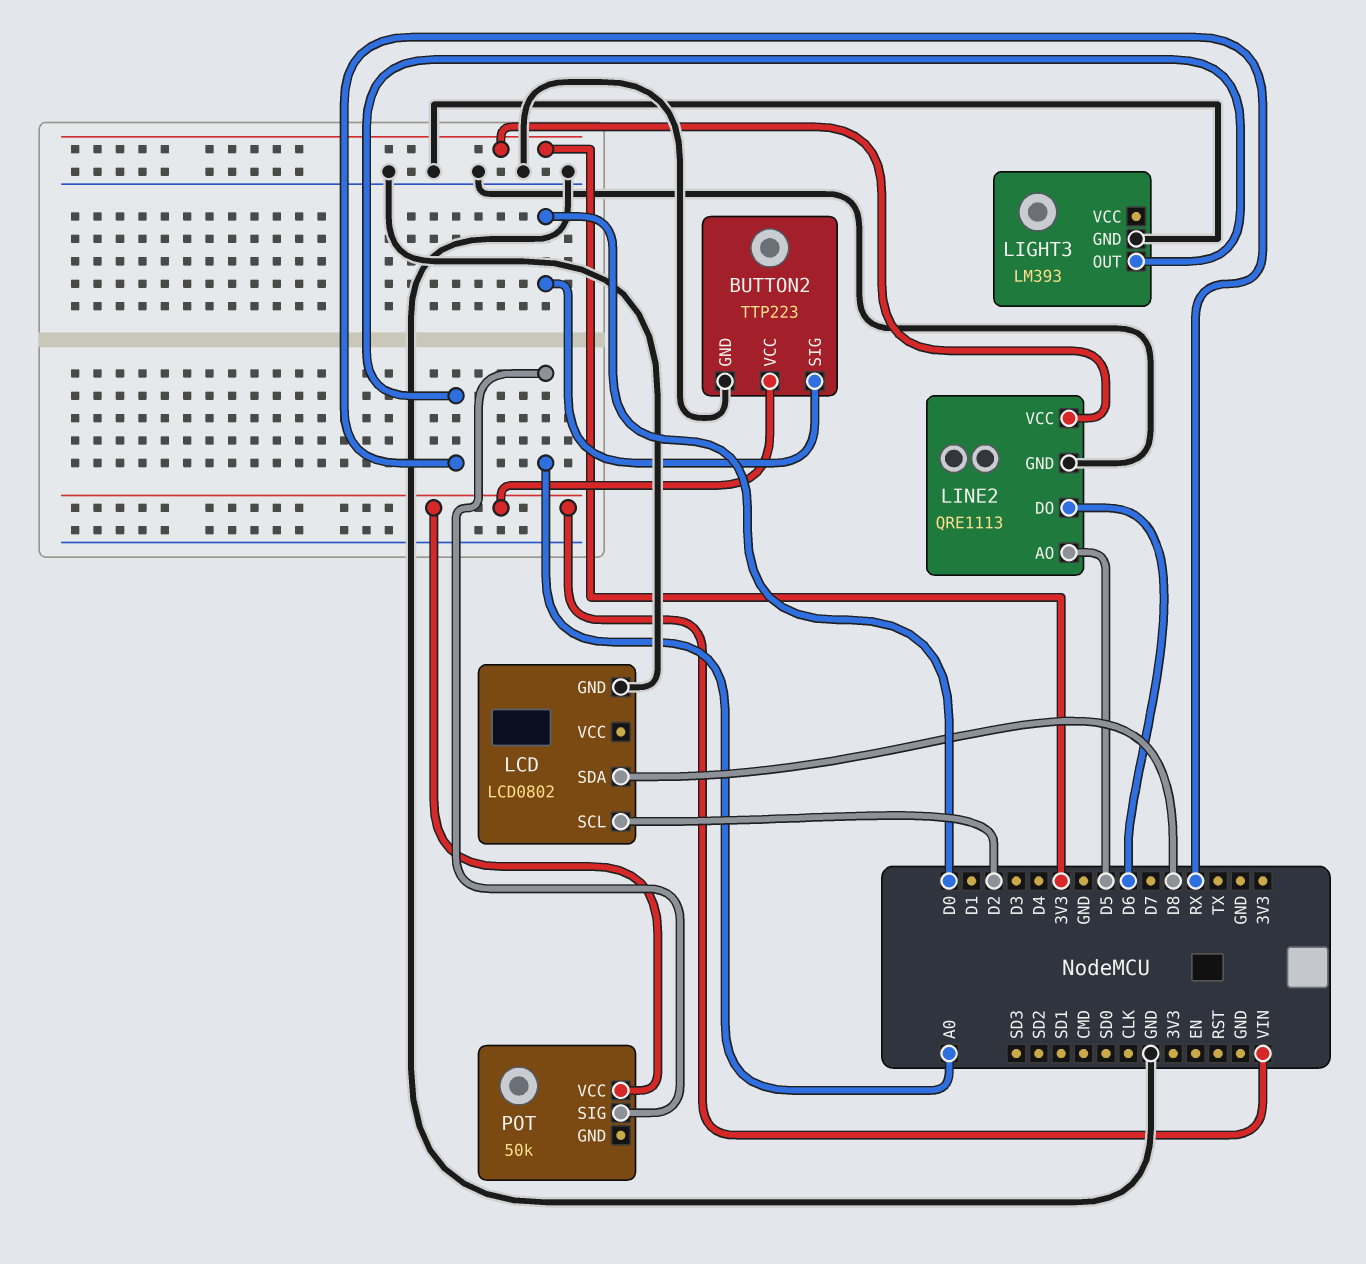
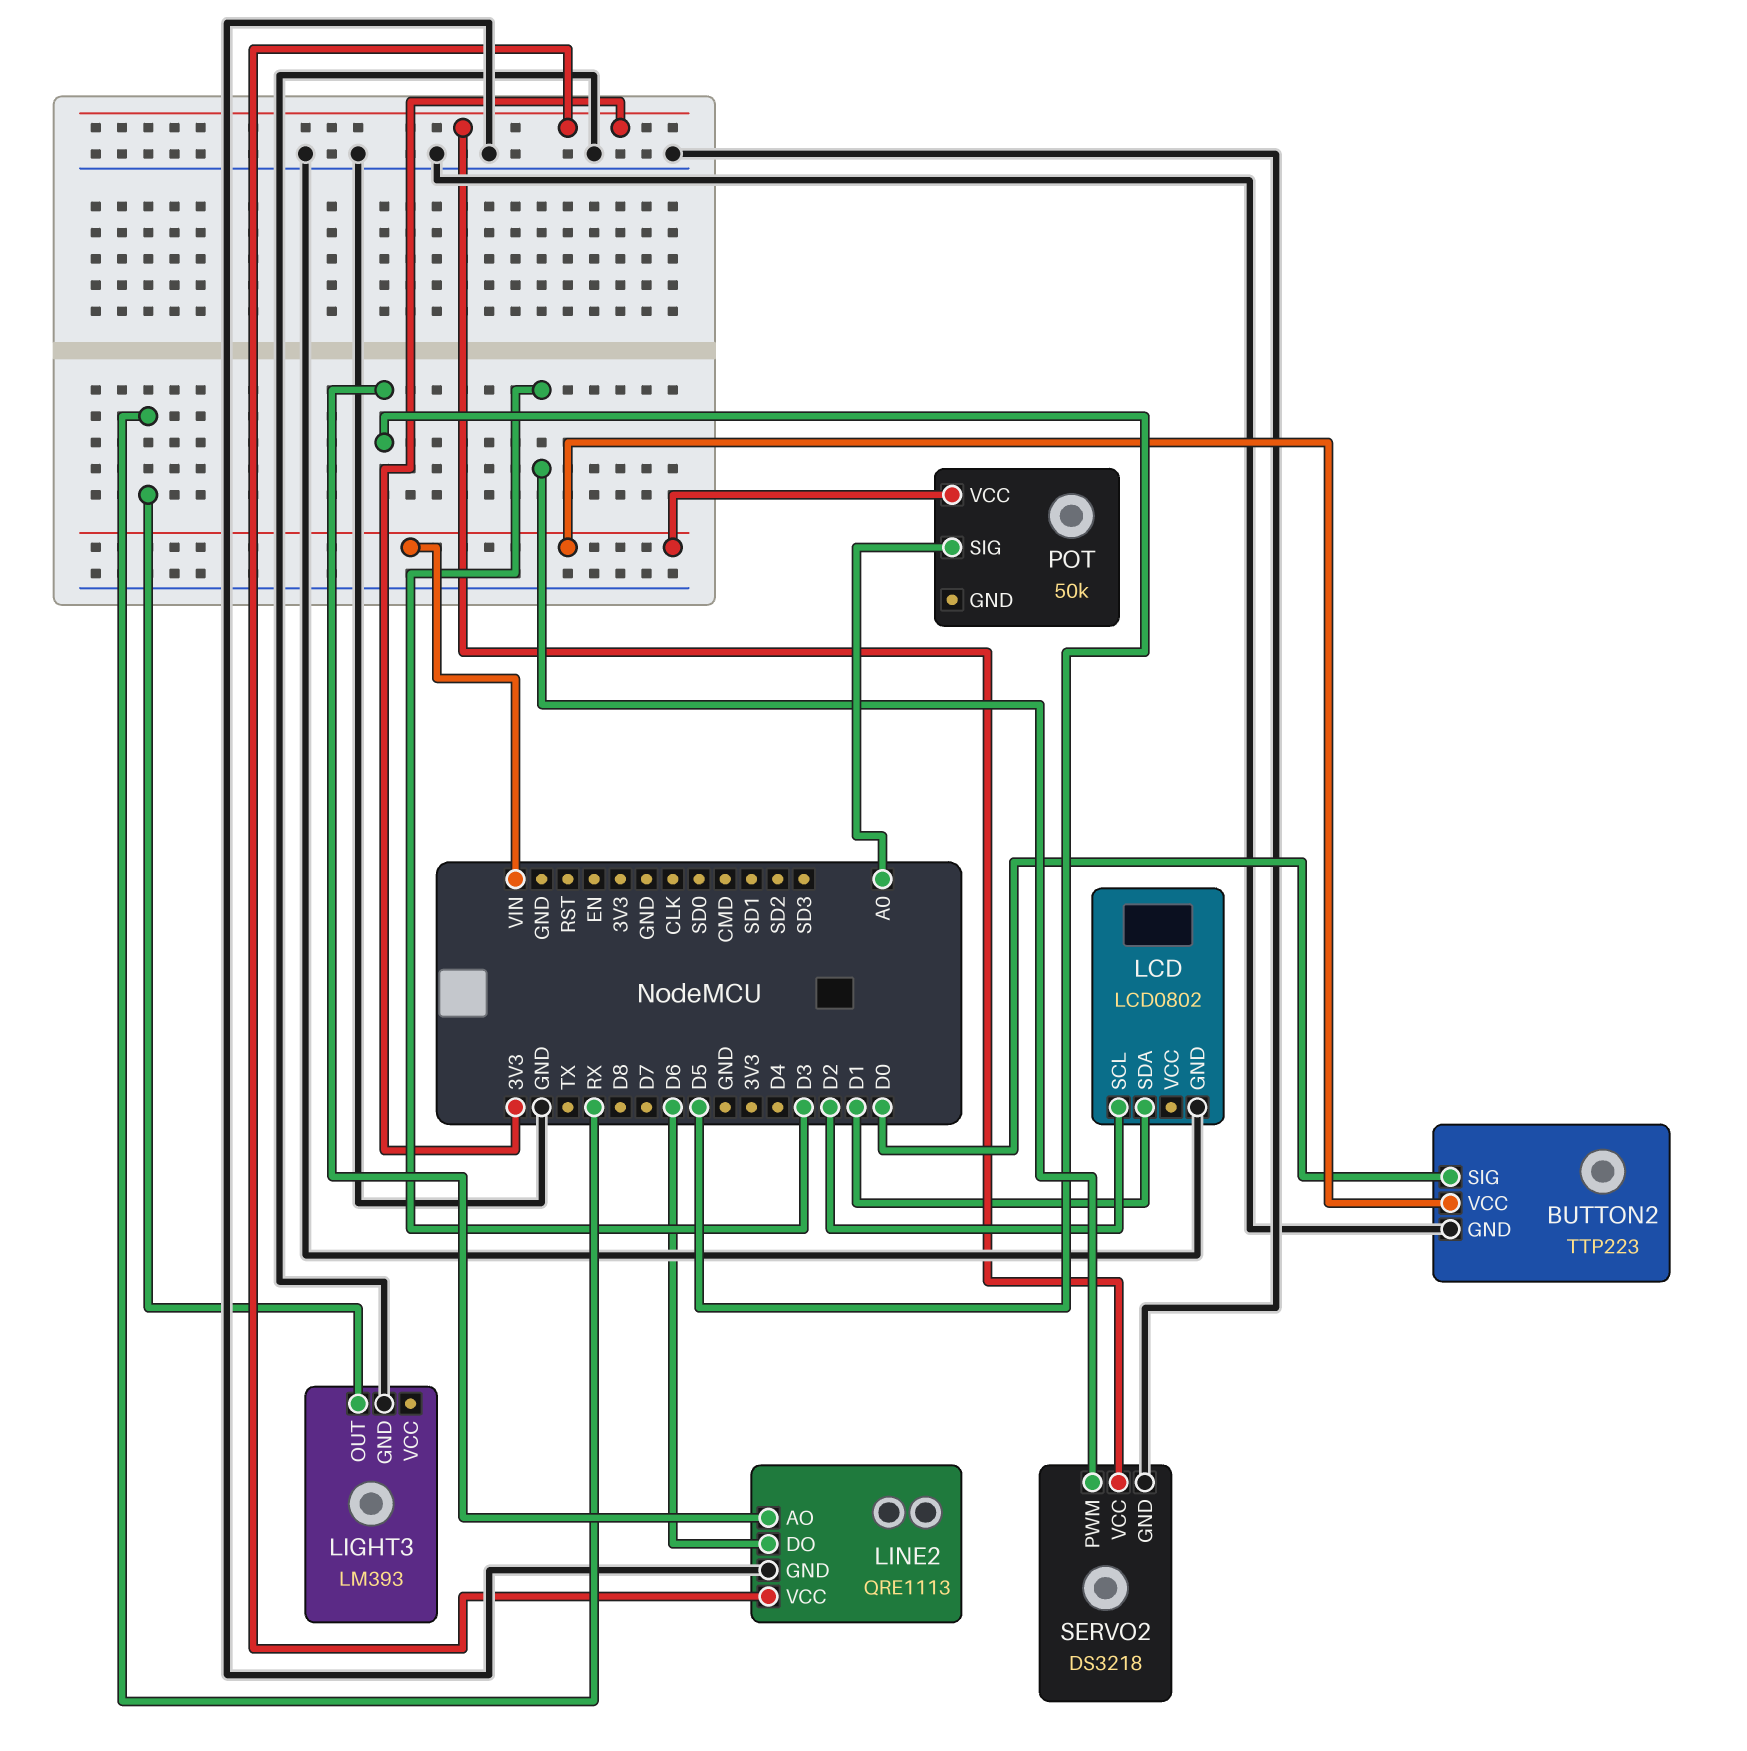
LCD pin SDA: D8 -> D1
SERVO2: none -> DS3218
SERVO2 pin GND: none -> GND
SERVO2 pin PWM: none -> D3
SERVO2 pin VCC: none -> 3V3

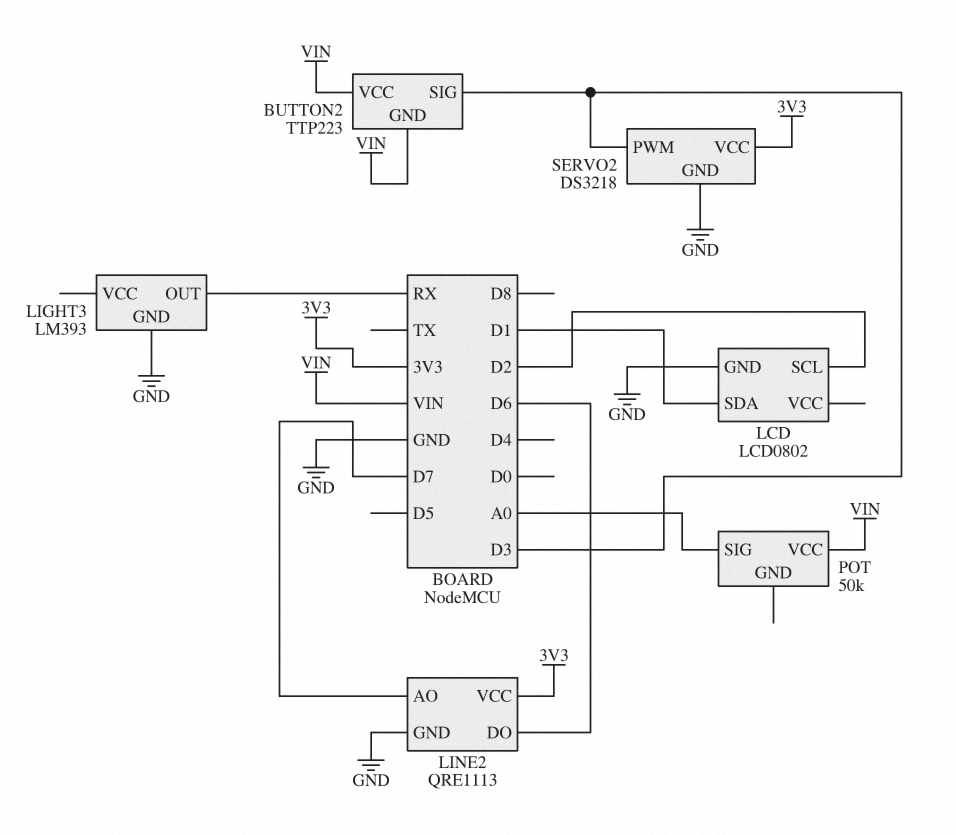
BUTTON2 pin GND: GND -> VIN
BUTTON2 pin SIG: D0 -> D3
LINE2 pin AO: D5 -> D7

